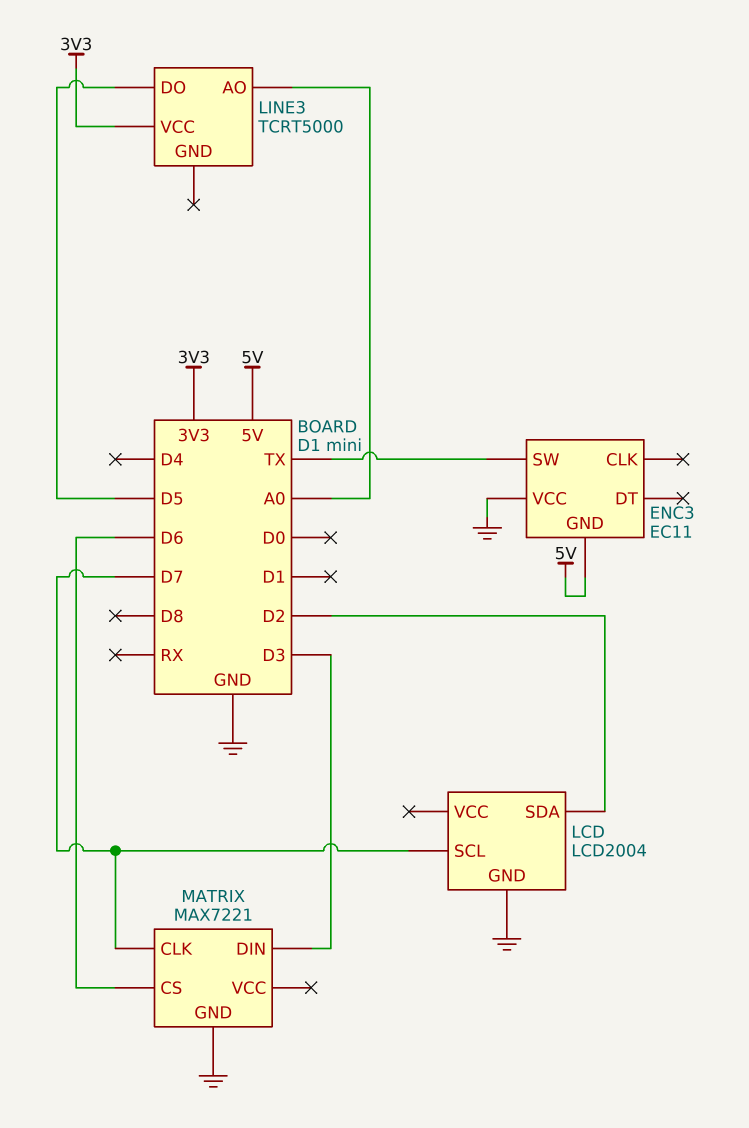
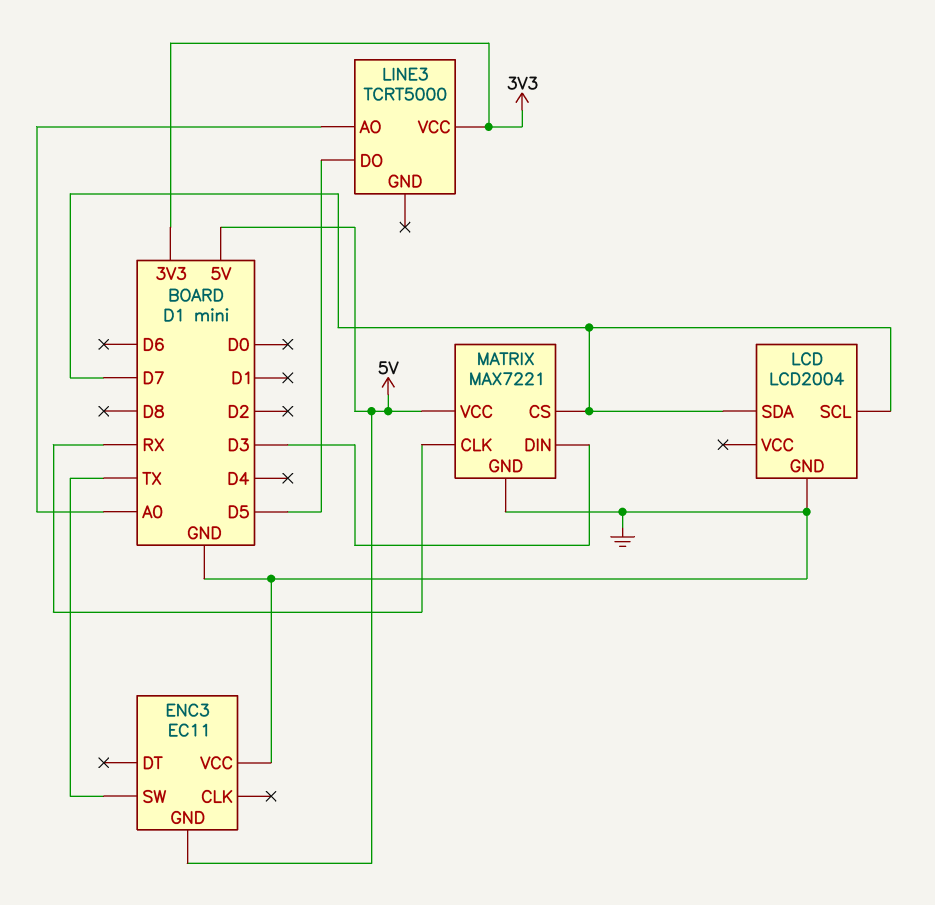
LCD pin SDA: D2 -> D7
MATRIX pin CLK: D7 -> RX
MATRIX pin CS: D6 -> D7
MATRIX pin VCC: none -> 5V

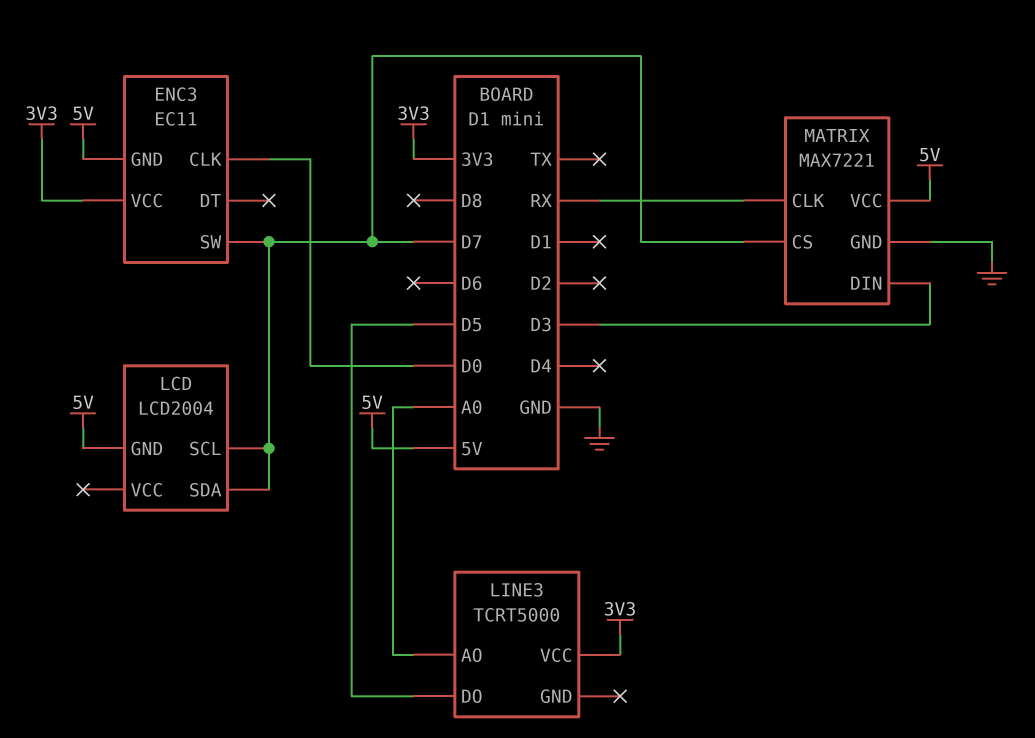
ENC3 pin CLK: none -> D0
ENC3 pin SW: TX -> D7
ENC3 pin VCC: GND -> 3V3
LCD pin GND: GND -> 5V

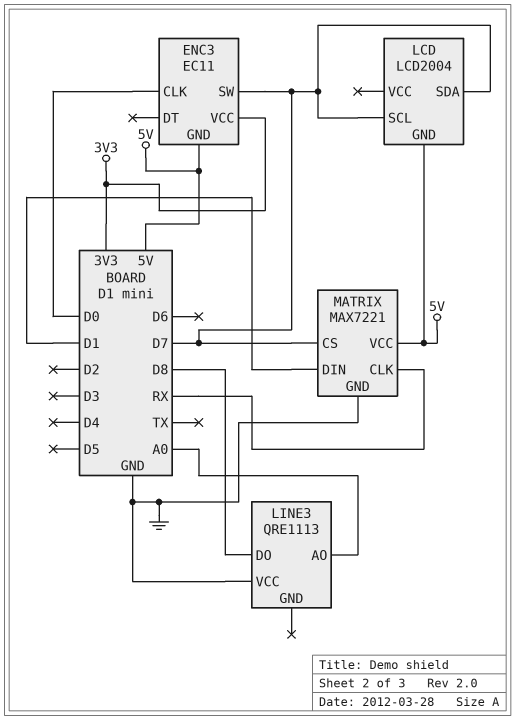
LINE3: TCRT5000 -> QRE1113
LINE3 pin DO: D5 -> D8
LINE3 pin VCC: 3V3 -> GND
MATRIX pin DIN: D3 -> D1

